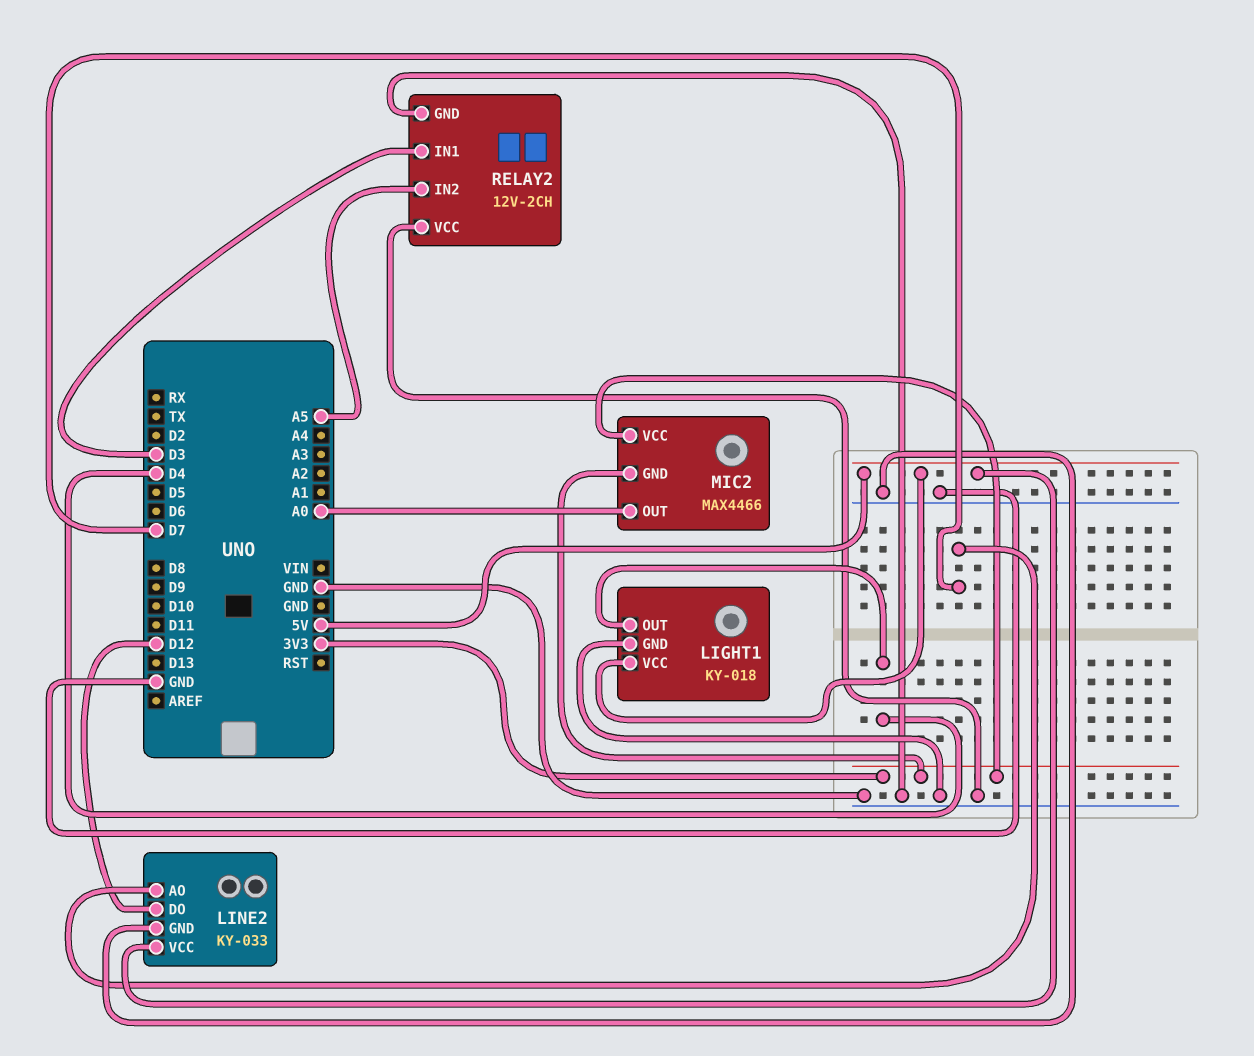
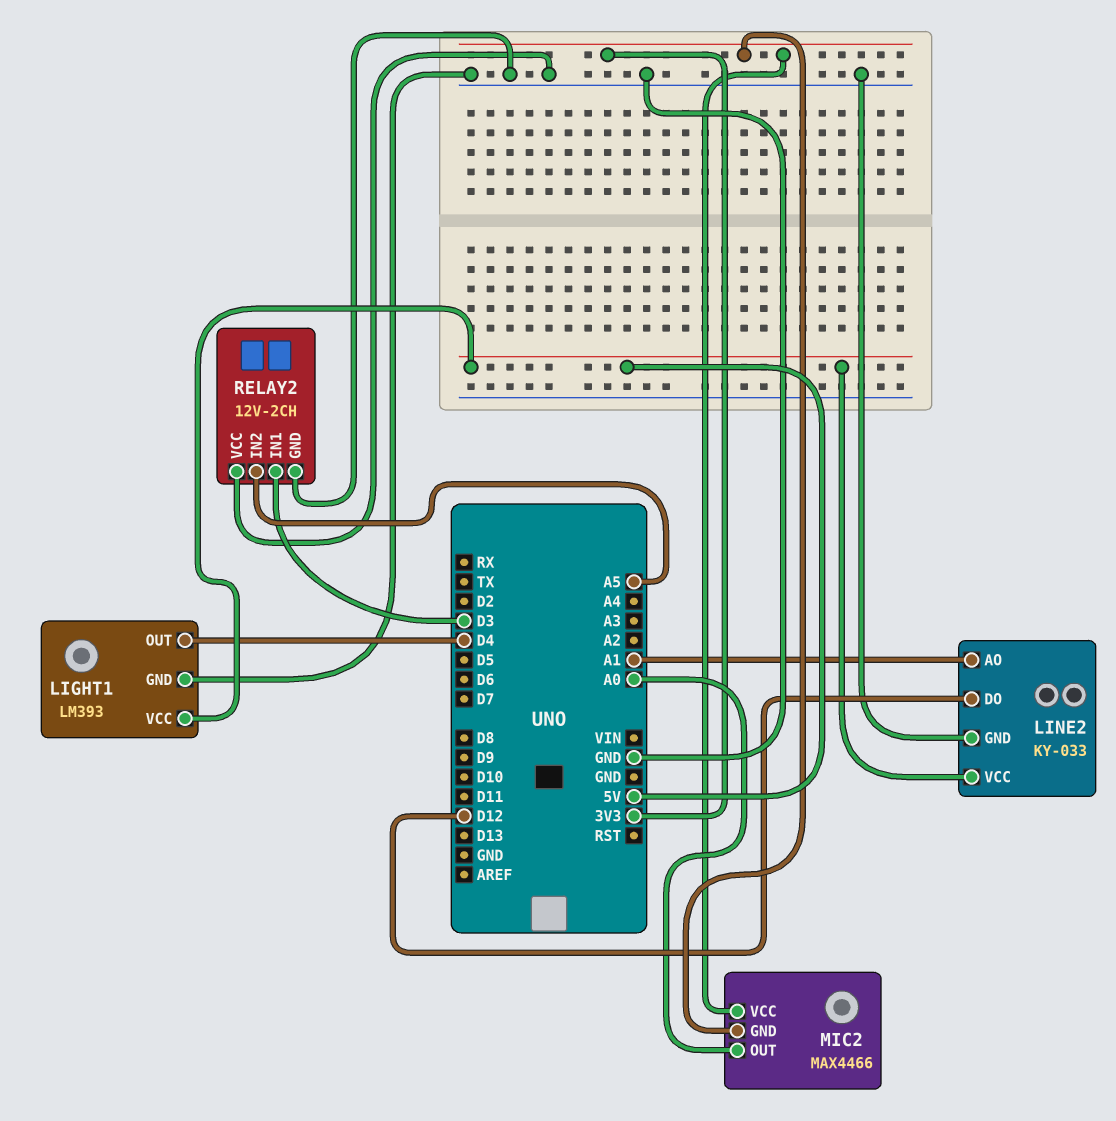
LIGHT1: KY-018 -> LM393
LINE2 pin AO: D7 -> A1

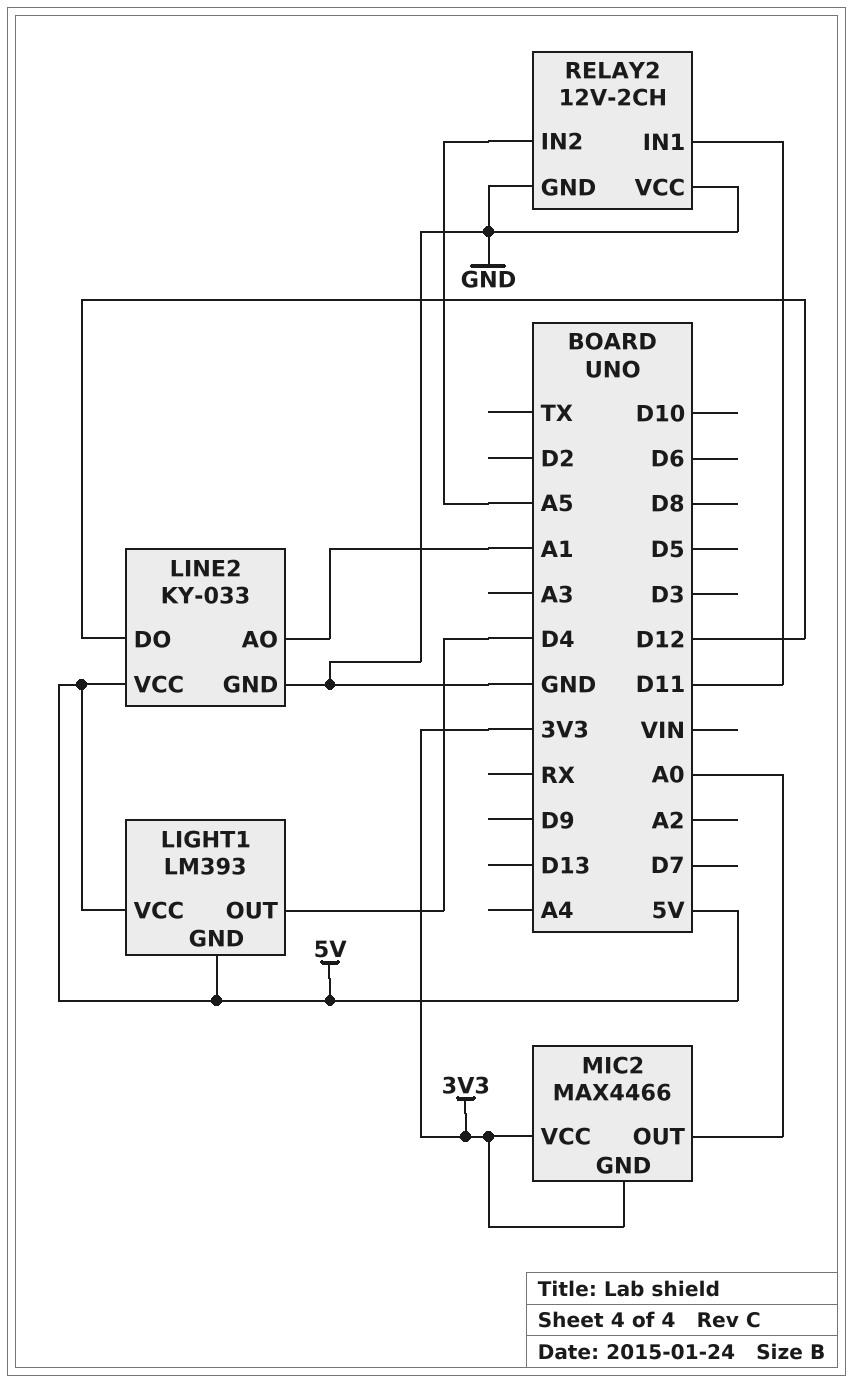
LIGHT1 pin GND: GND -> 5V
RELAY2 pin IN1: D3 -> D11

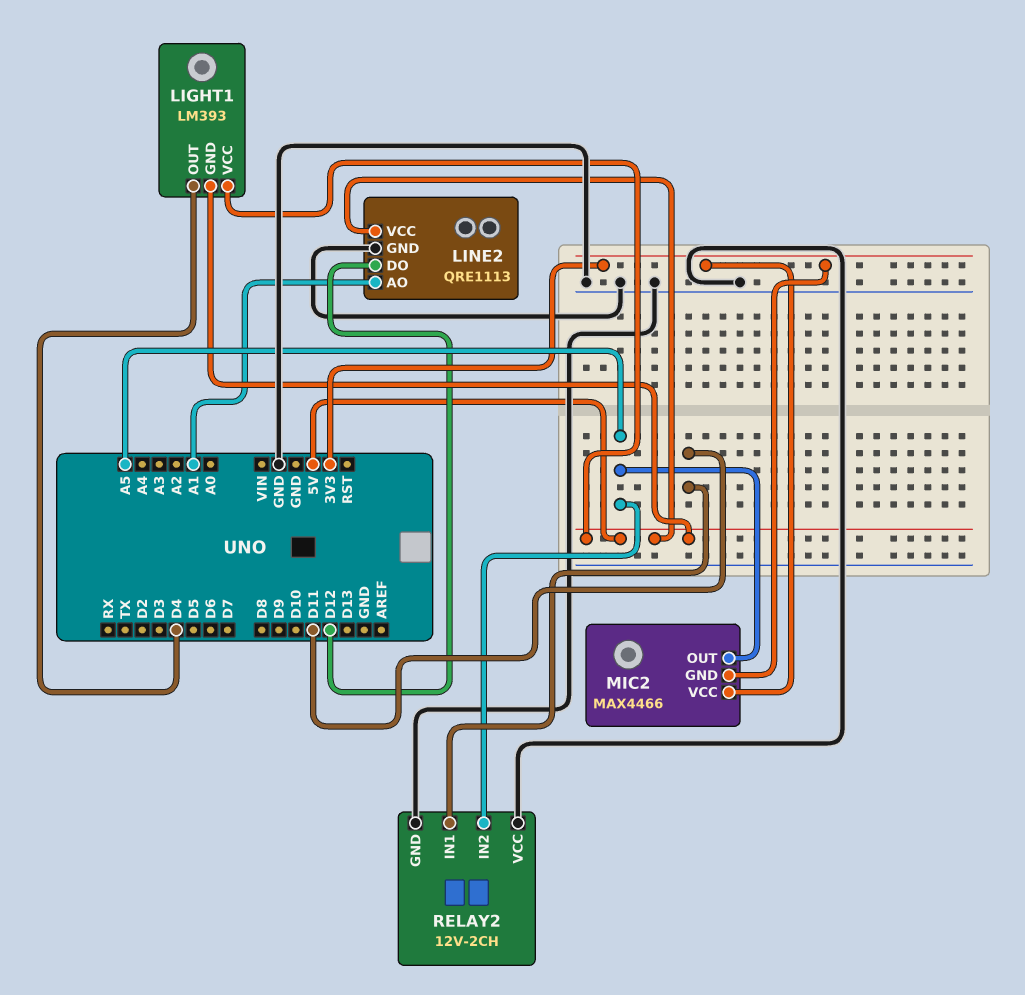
LINE2: KY-033 -> QRE1113
MIC2 pin OUT: A0 -> A5

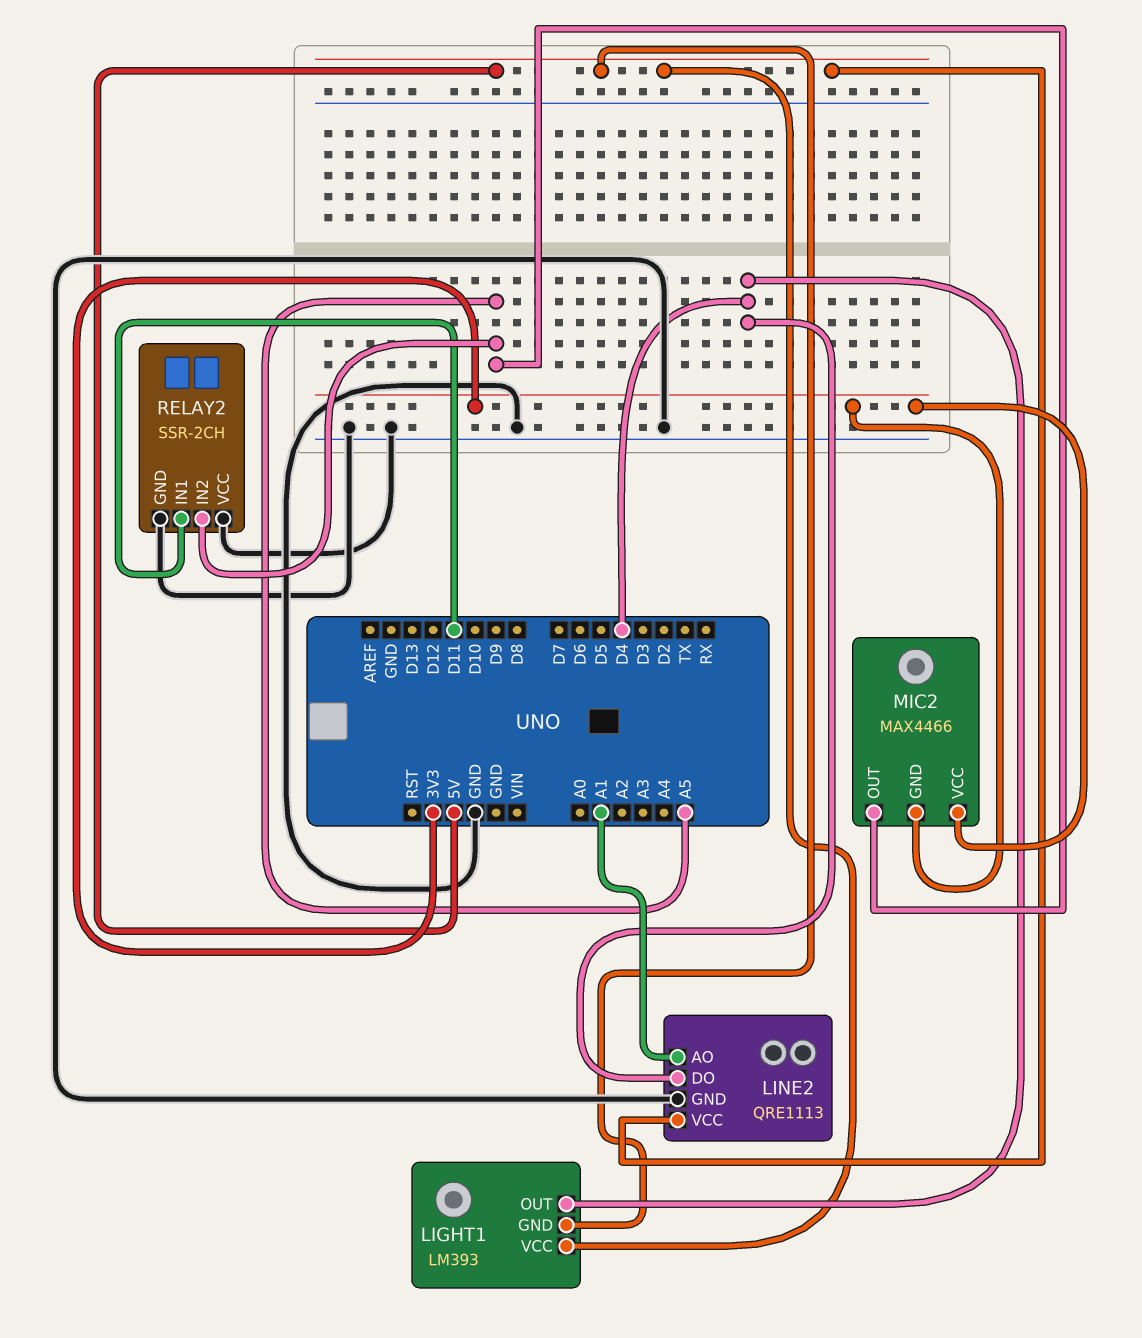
LINE2 pin DO: D12 -> D4
RELAY2: 12V-2CH -> SSR-2CH

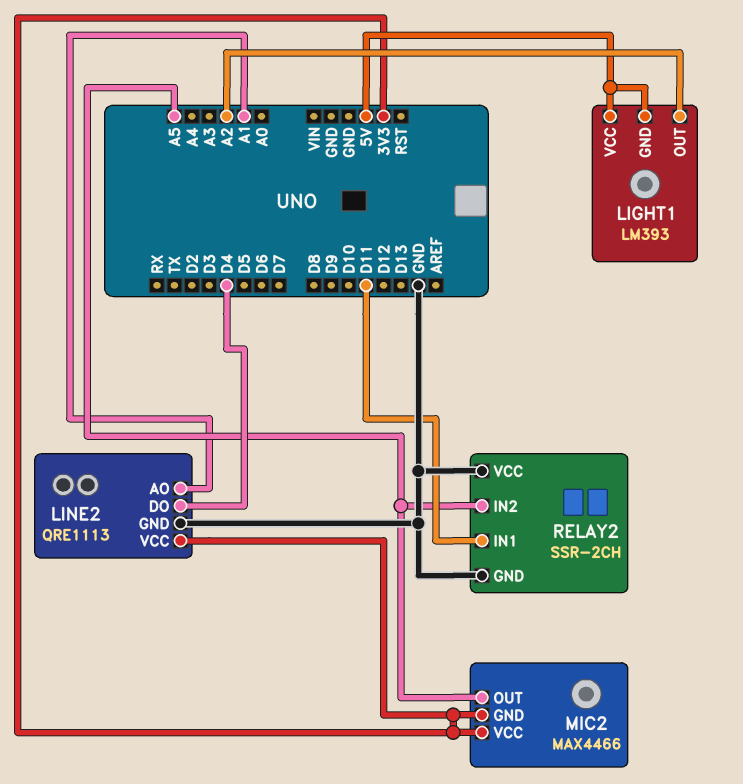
LIGHT1 pin OUT: D4 -> A2
LINE2 pin VCC: 5V -> 3V3

